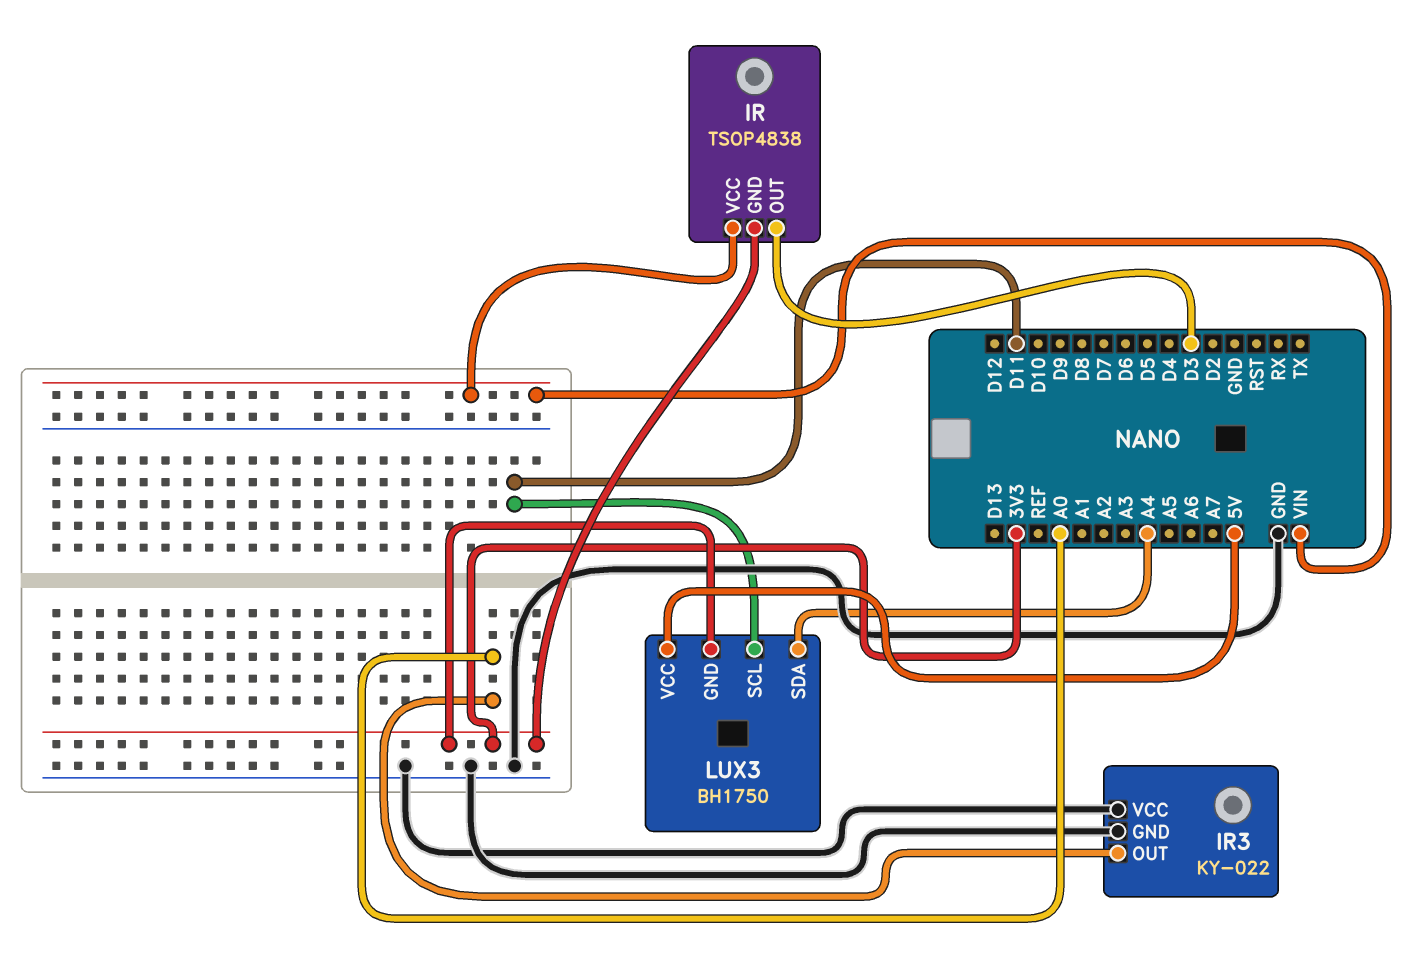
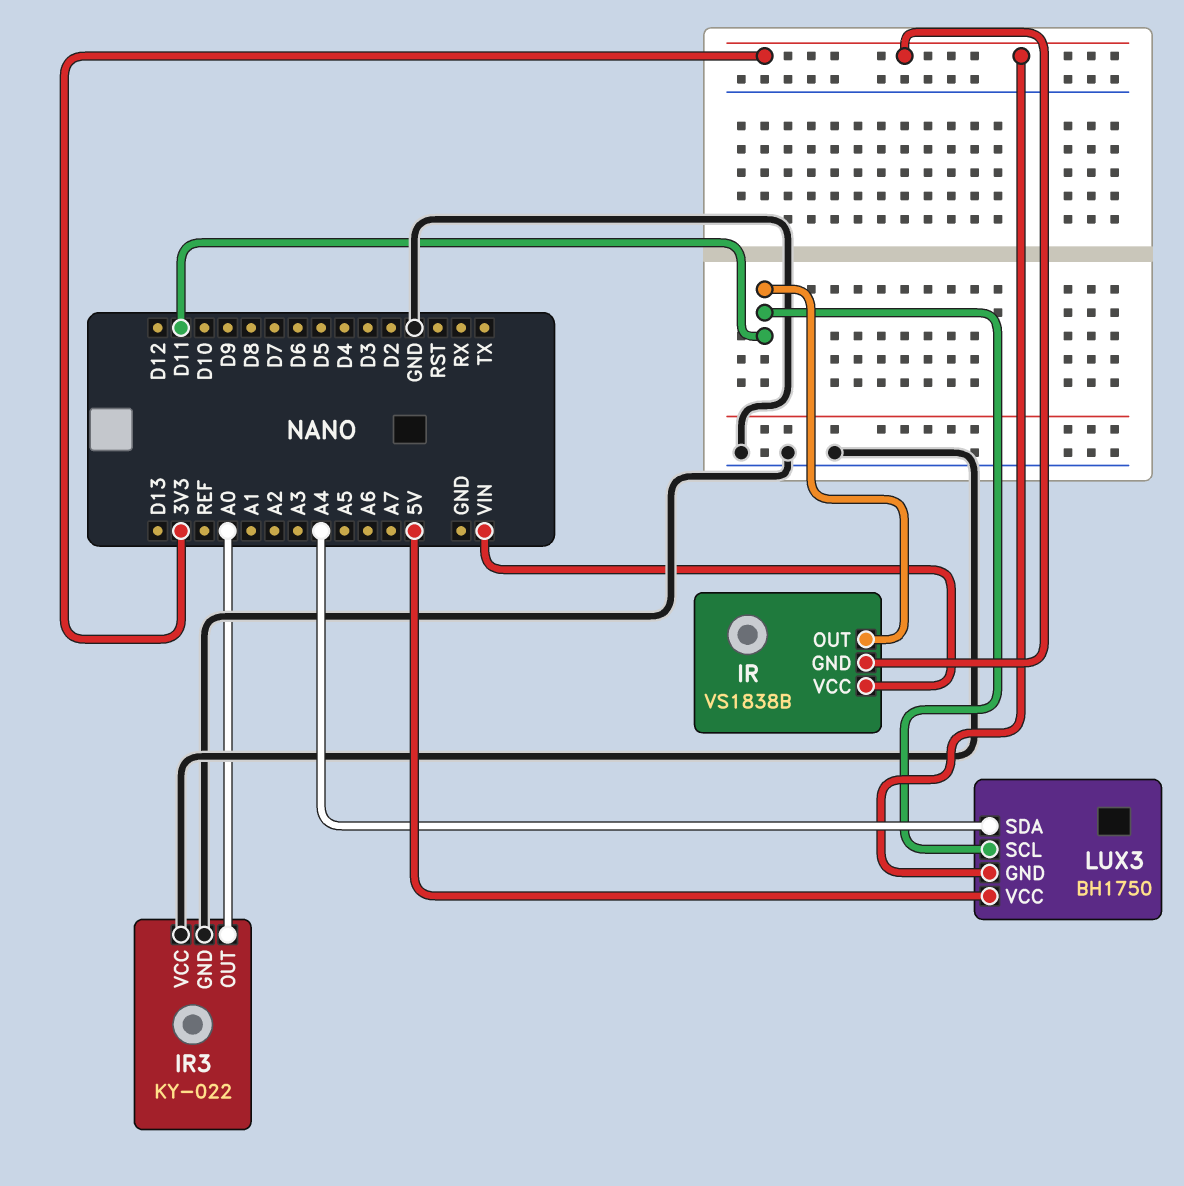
IR: TSOP4838 -> VS1838B
IR pin OUT: D3 -> D11

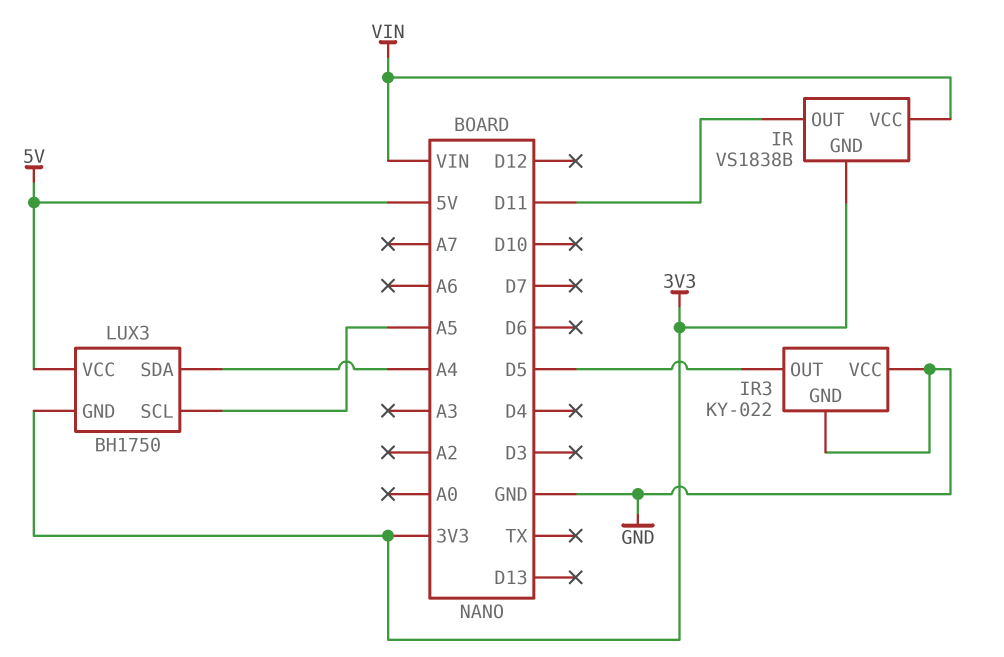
IR3 pin OUT: A0 -> D5
LUX3 pin SCL: D11 -> A5

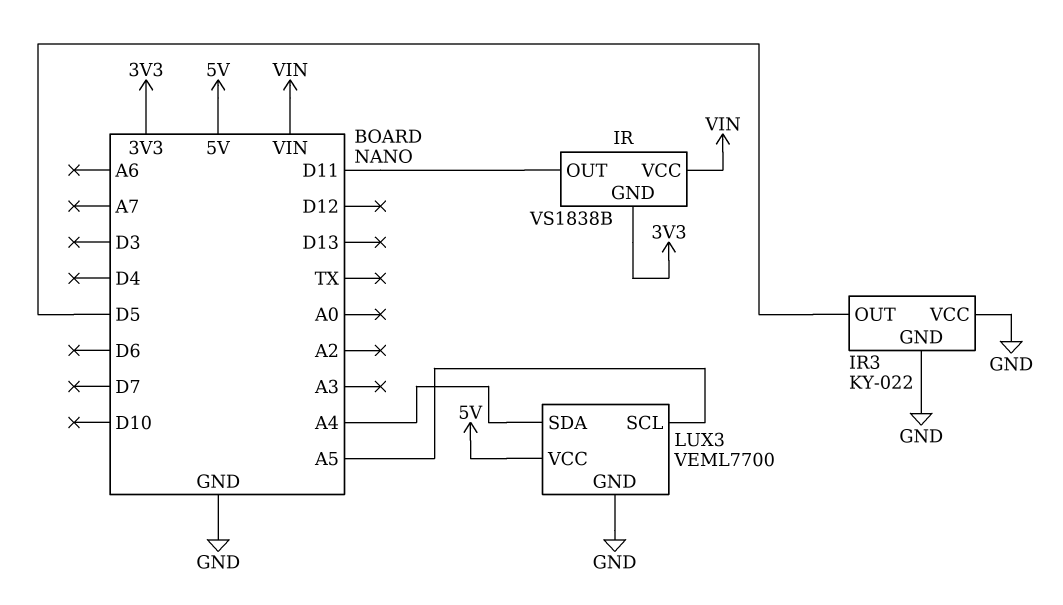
LUX3: BH1750 -> VEML7700
LUX3 pin GND: 3V3 -> GND

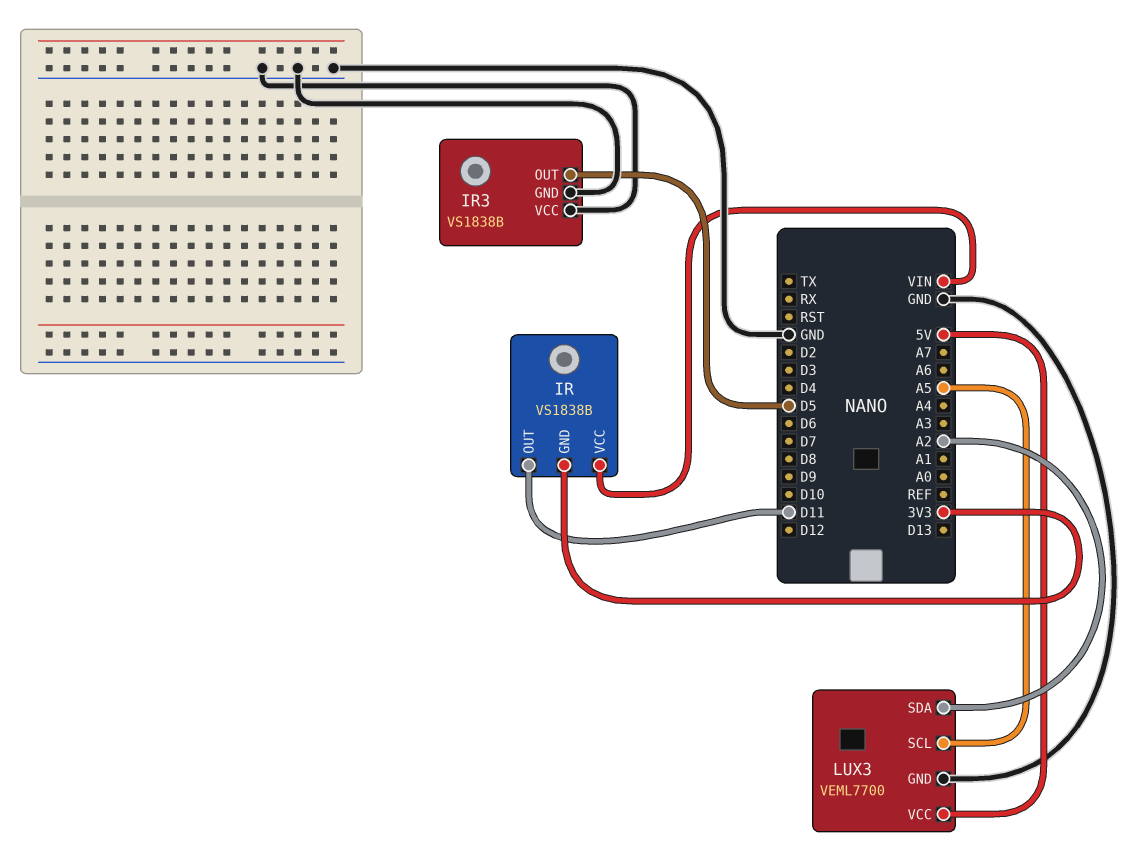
IR3: KY-022 -> VS1838B
LUX3 pin SDA: A4 -> A2

